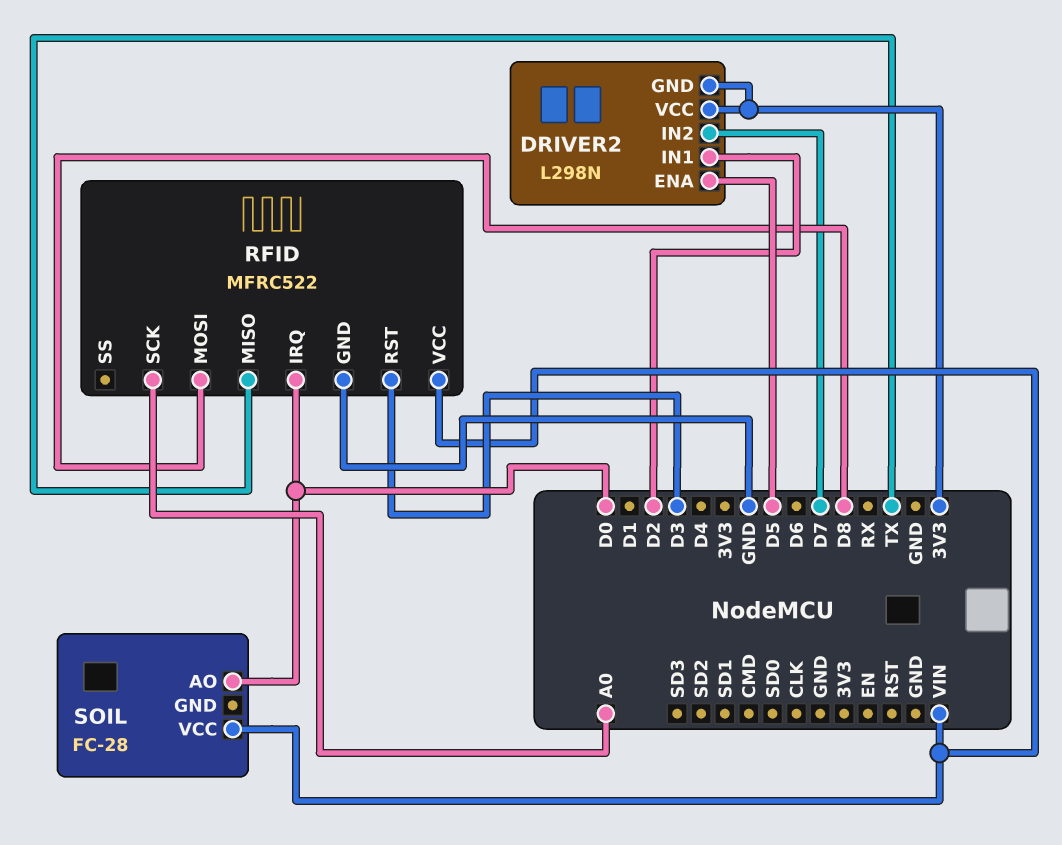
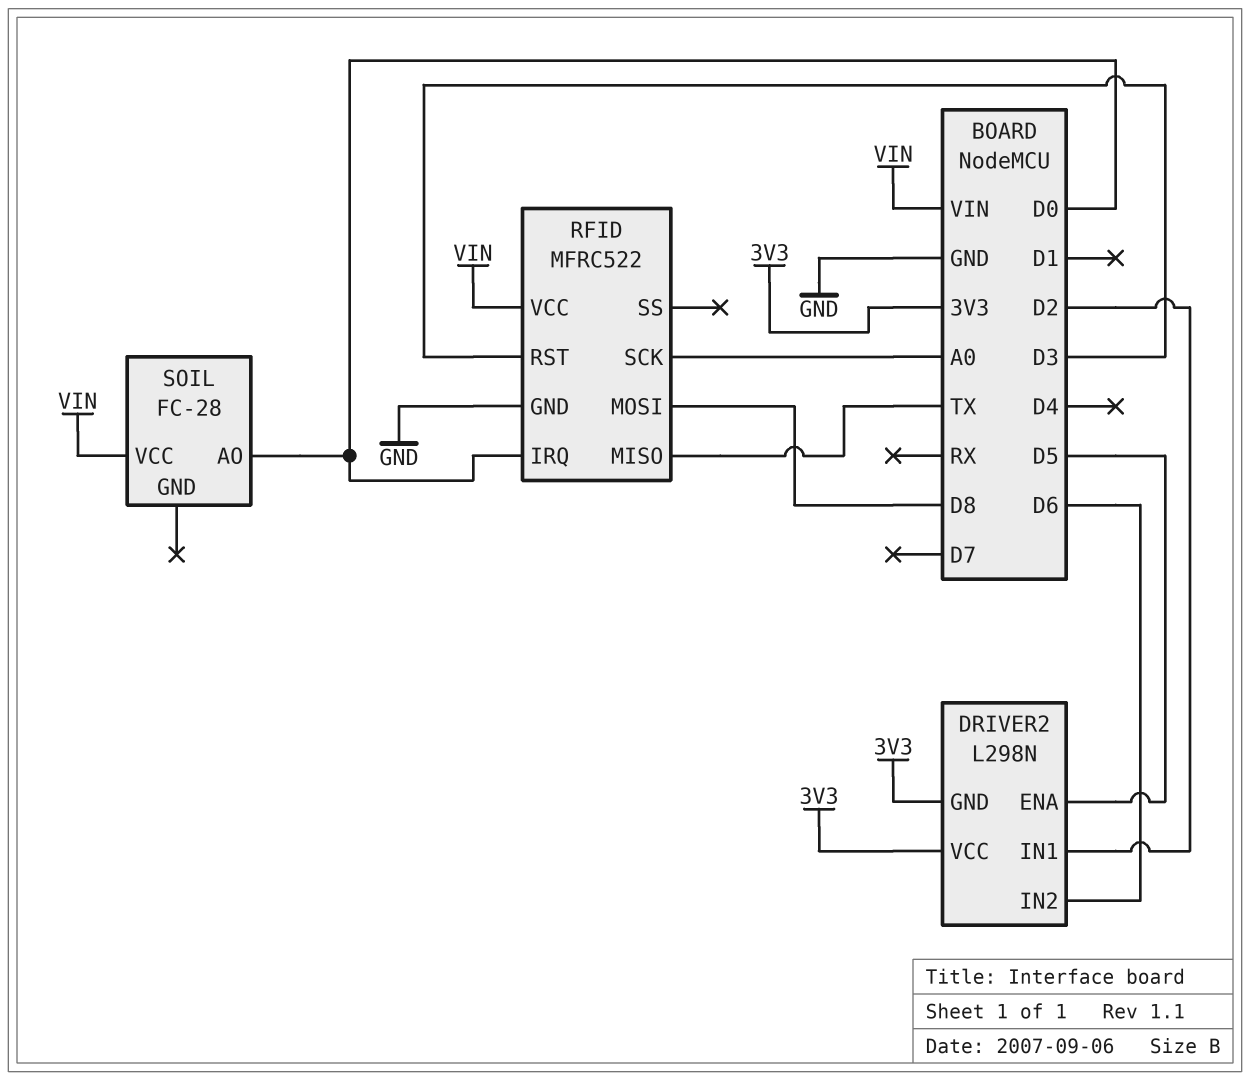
DRIVER2 pin IN2: D7 -> D6

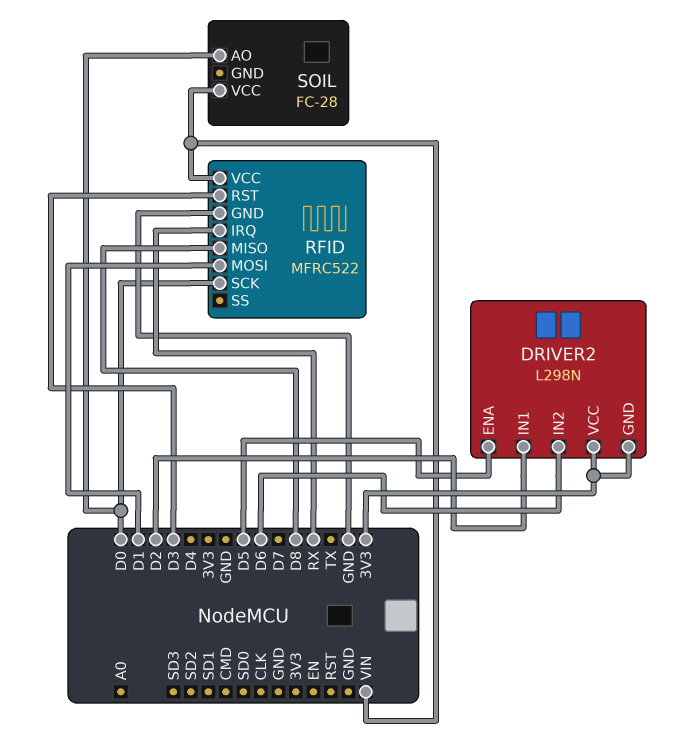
RFID pin IRQ: D0 -> RX
RFID pin MISO: TX -> D8
RFID pin MOSI: D8 -> D1
RFID pin SCK: A0 -> D0

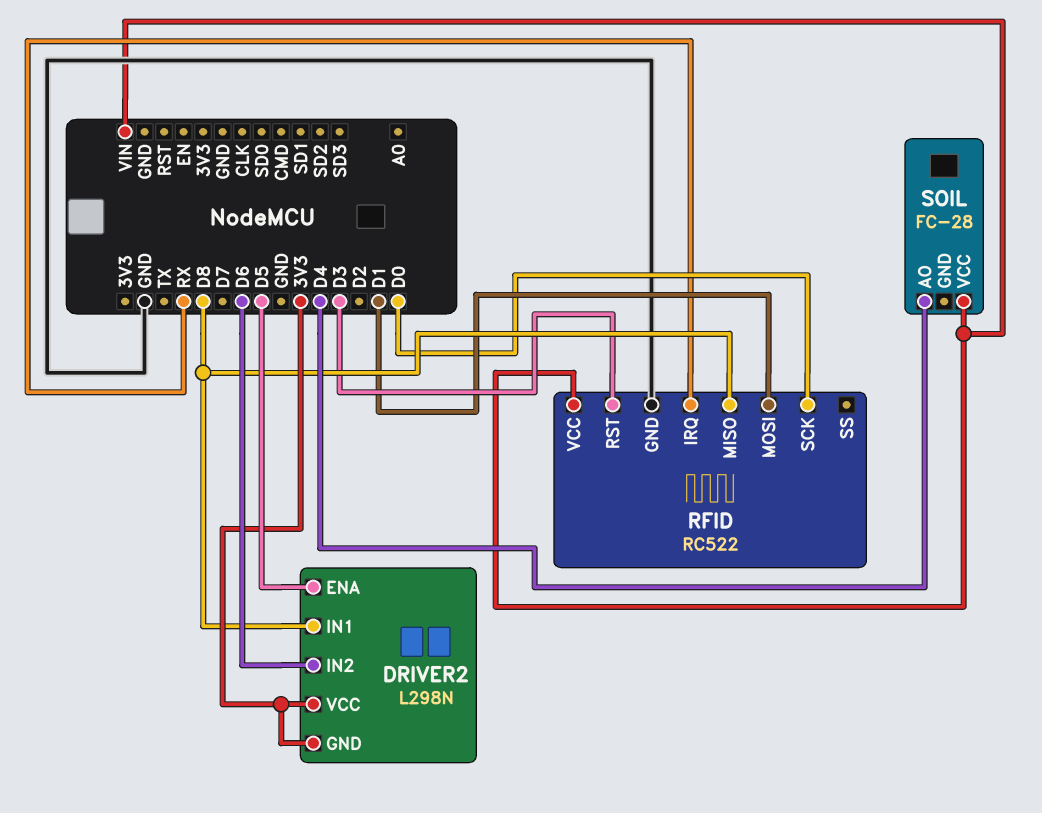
DRIVER2 pin IN1: D2 -> D8
RFID: MFRC522 -> RC522
SOIL pin AO: D0 -> D4

